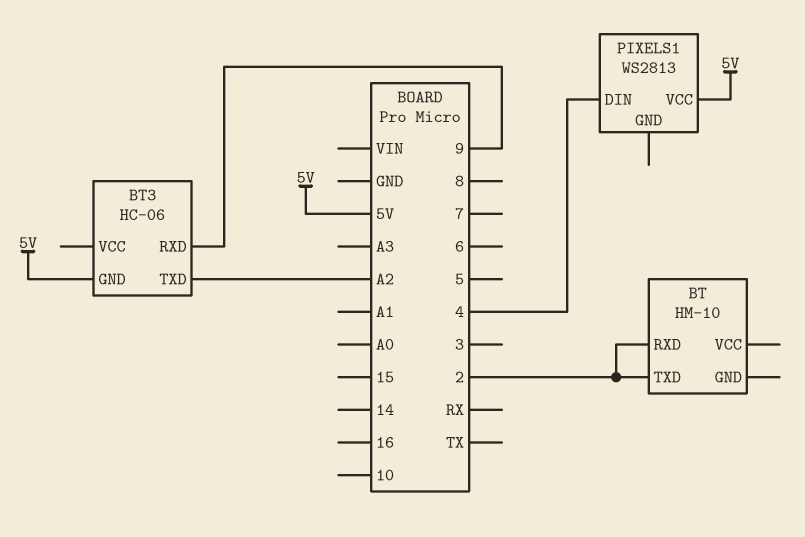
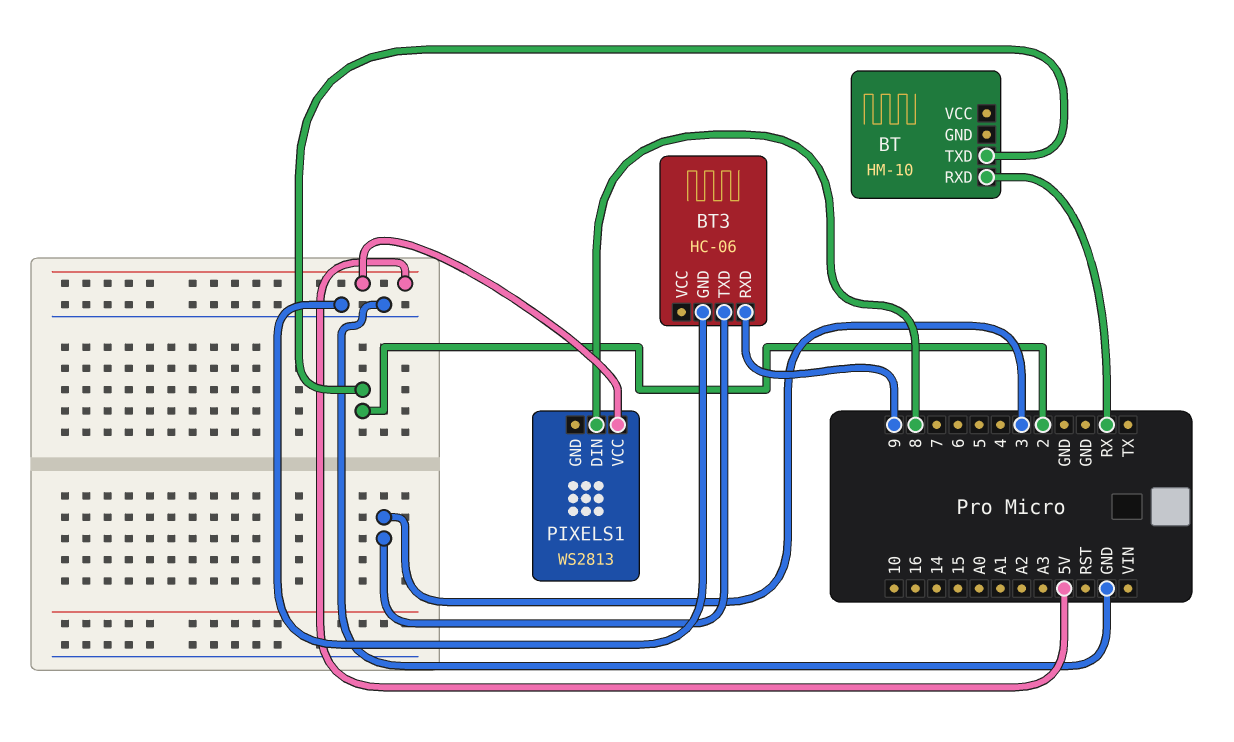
BT pin RXD: 2 -> RX
BT3 pin GND: 5V -> GND
BT3 pin TXD: A2 -> 3
PIXELS1 pin DIN: 4 -> 8

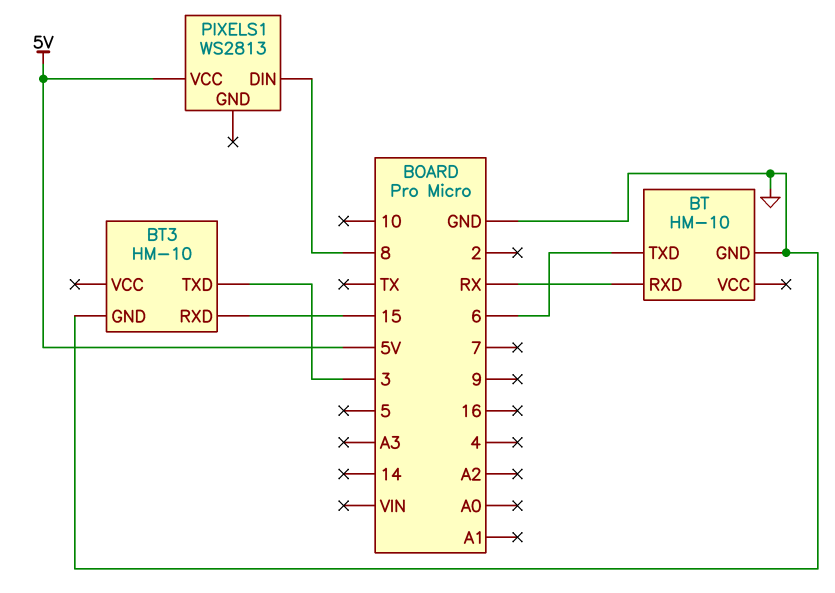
BT pin GND: none -> GND
BT pin TXD: 2 -> 6
BT3: HC-06 -> HM-10
BT3 pin RXD: 9 -> 15

